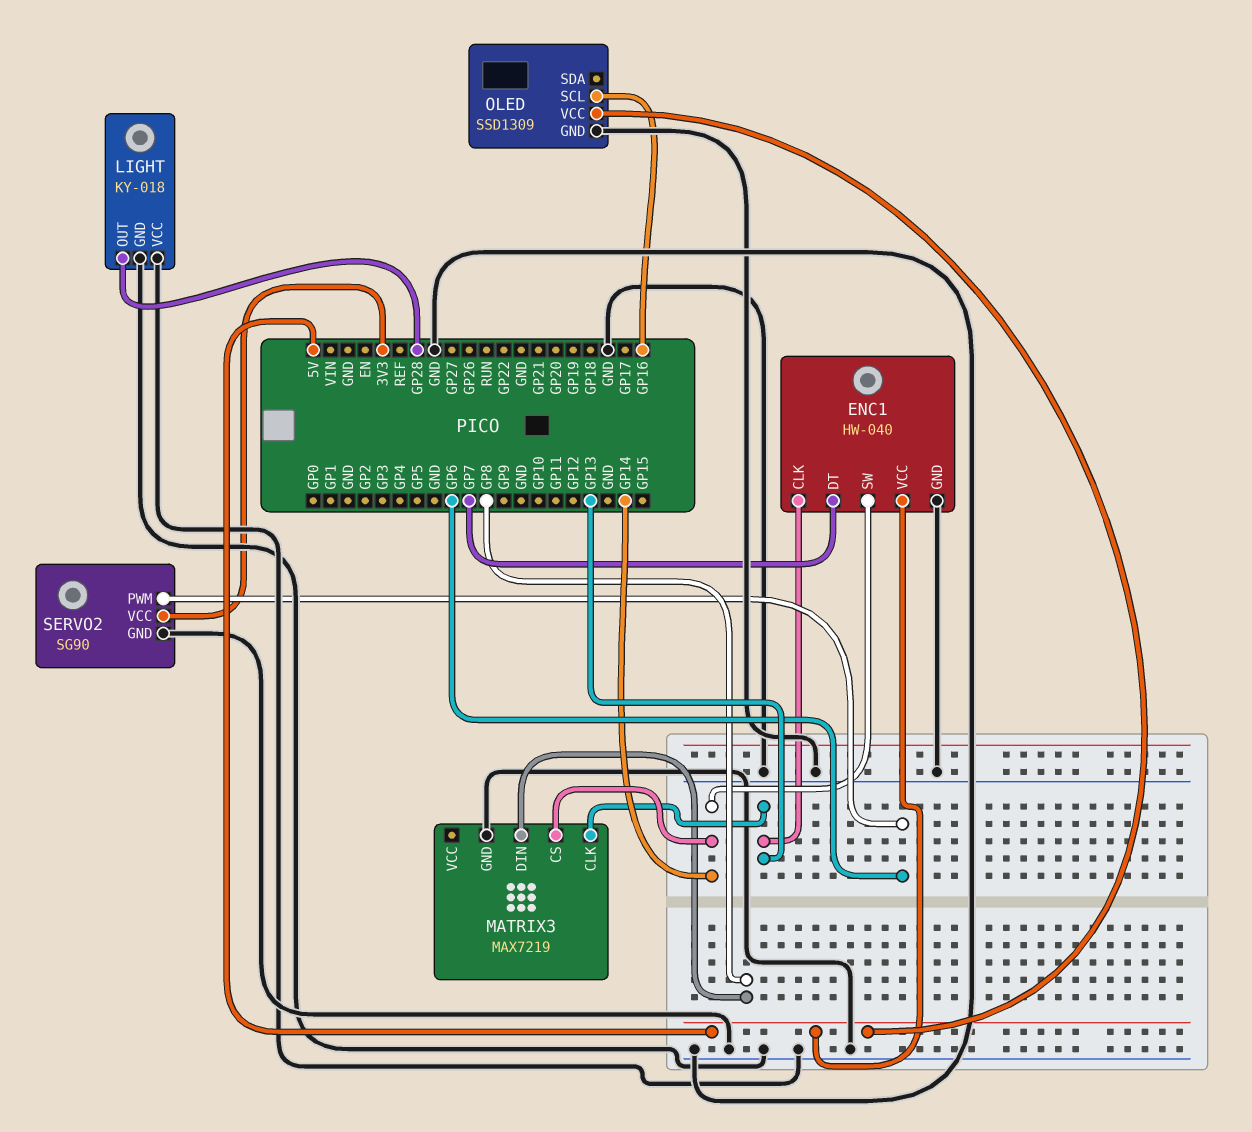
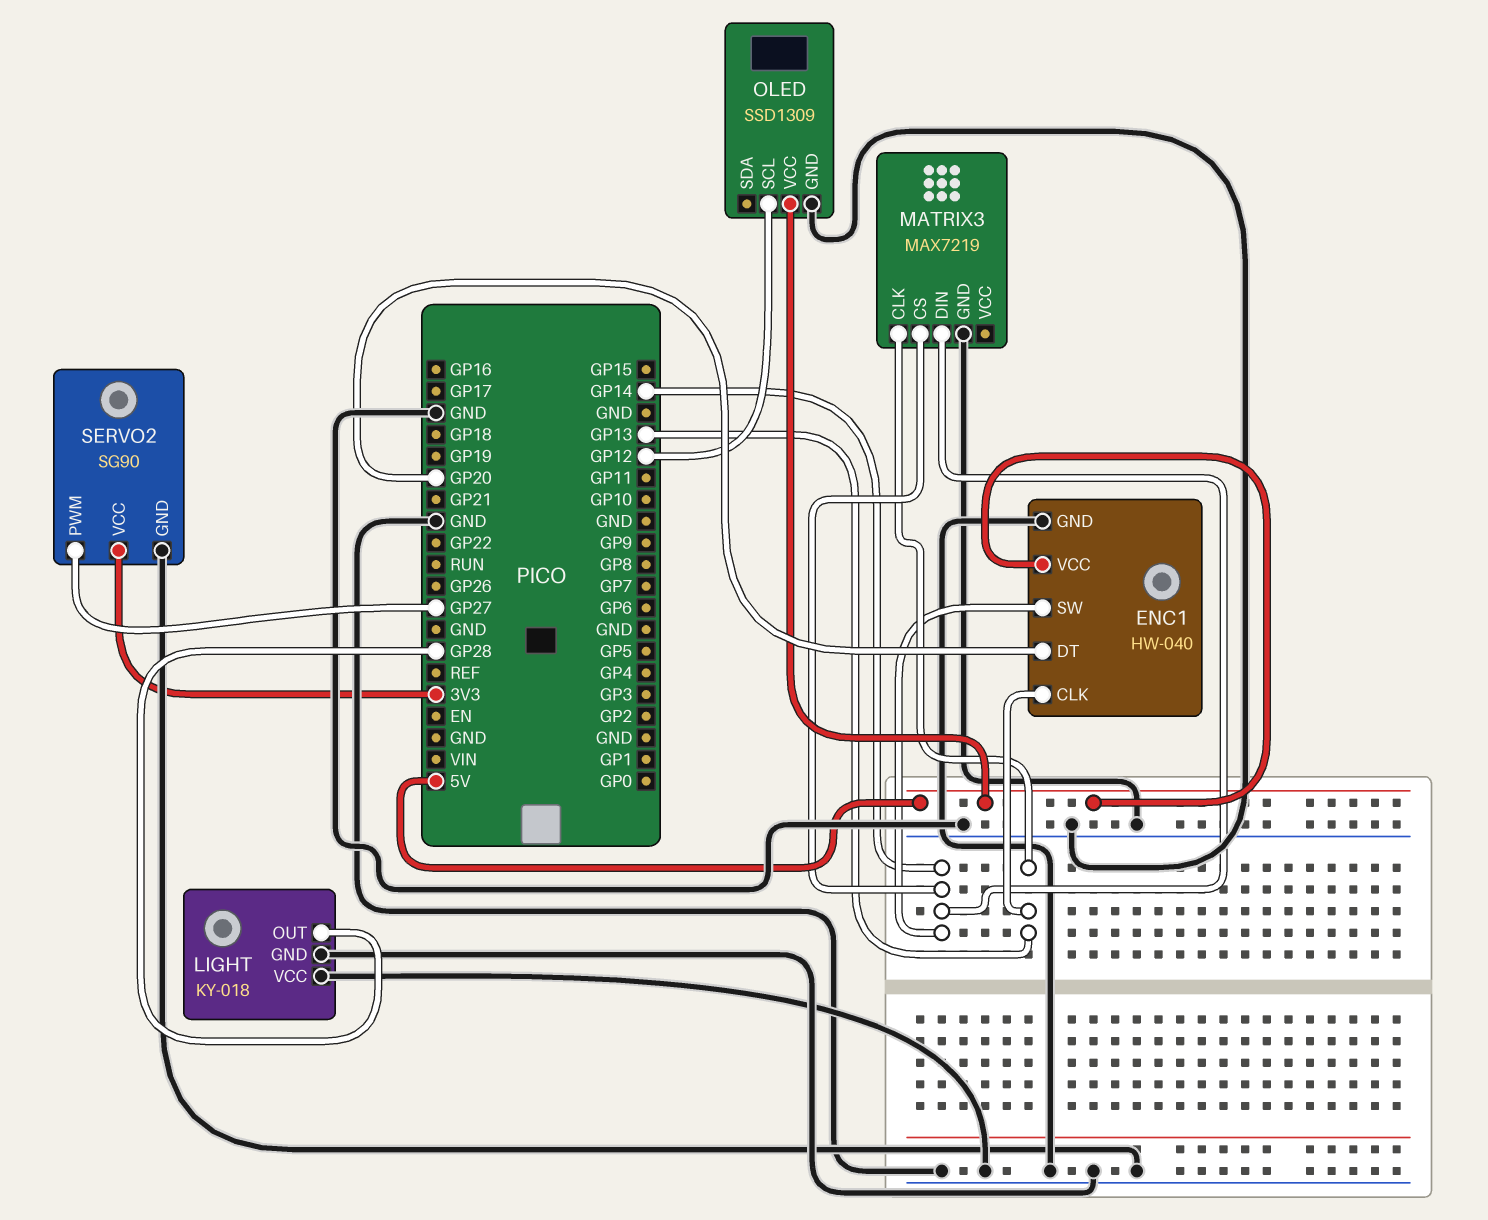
ENC1 pin DT: GP7 -> GP20
MATRIX3 pin DIN: GP8 -> GP14
OLED pin SCL: GP16 -> GP12
SERVO2 pin PWM: GP6 -> GP27

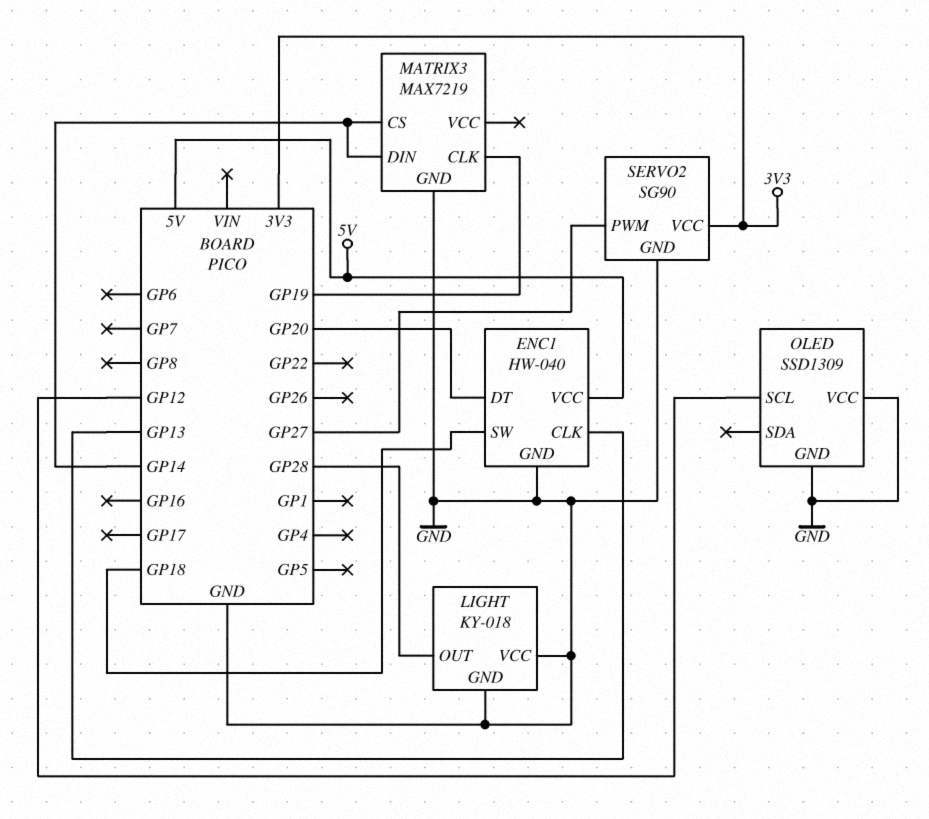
ENC1 pin SW: GP14 -> GP18
MATRIX3 pin CLK: GP13 -> GP19
OLED pin VCC: 5V -> GND

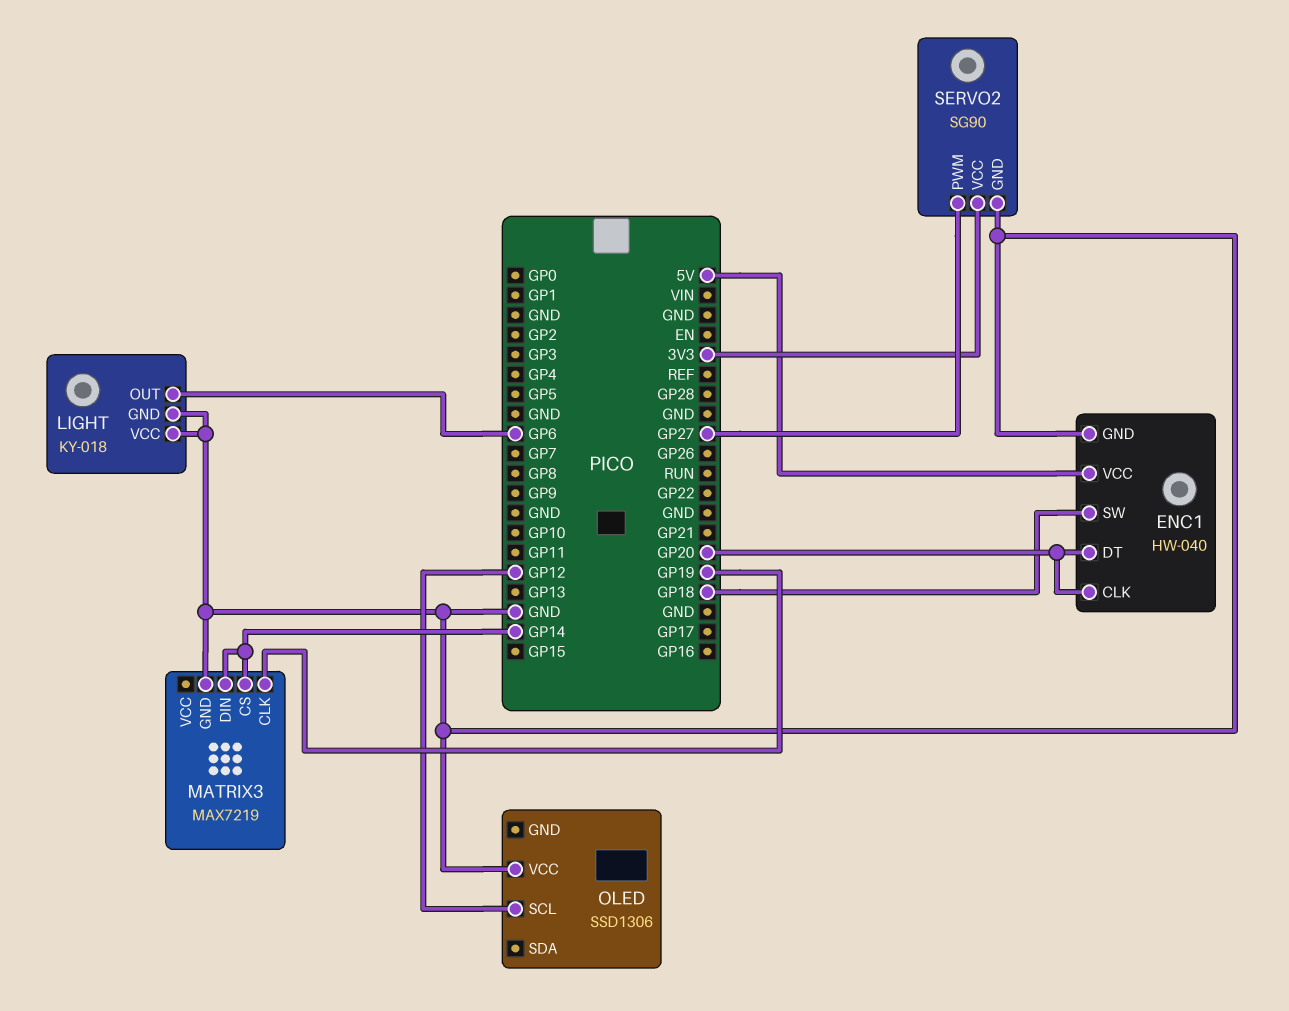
ENC1 pin CLK: GP13 -> GP20
LIGHT pin OUT: GP28 -> GP6
OLED: SSD1309 -> SSD1306
OLED pin GND: GND -> none

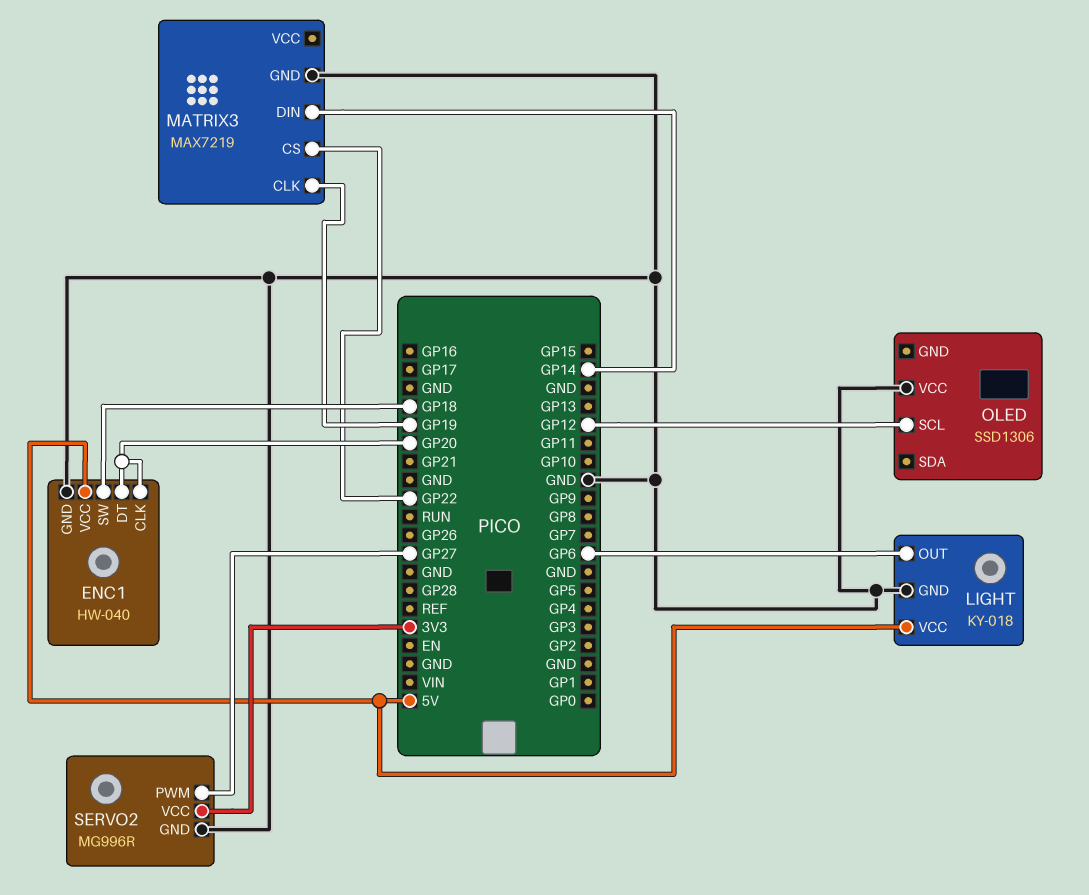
LIGHT pin VCC: GND -> 5V
MATRIX3 pin CS: GP14 -> GP22
SERVO2: SG90 -> MG996R

